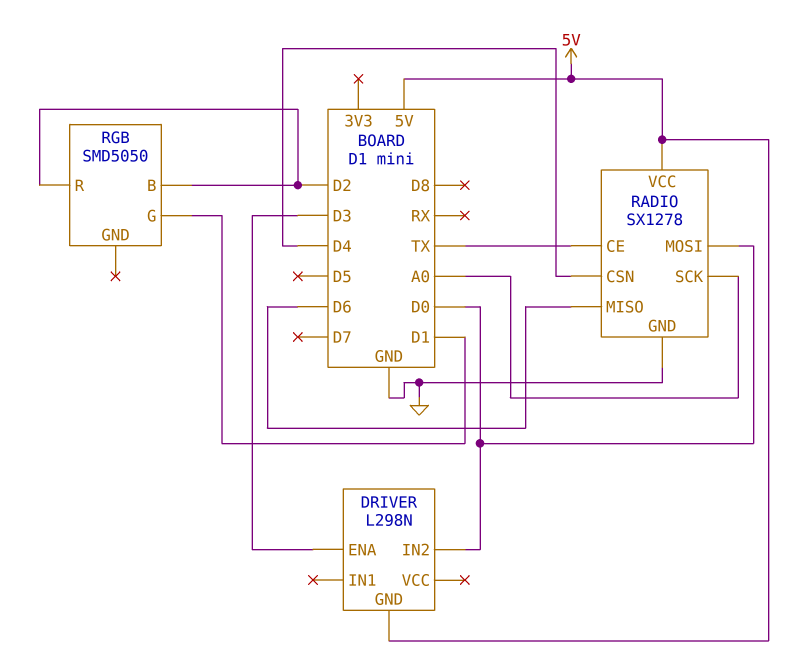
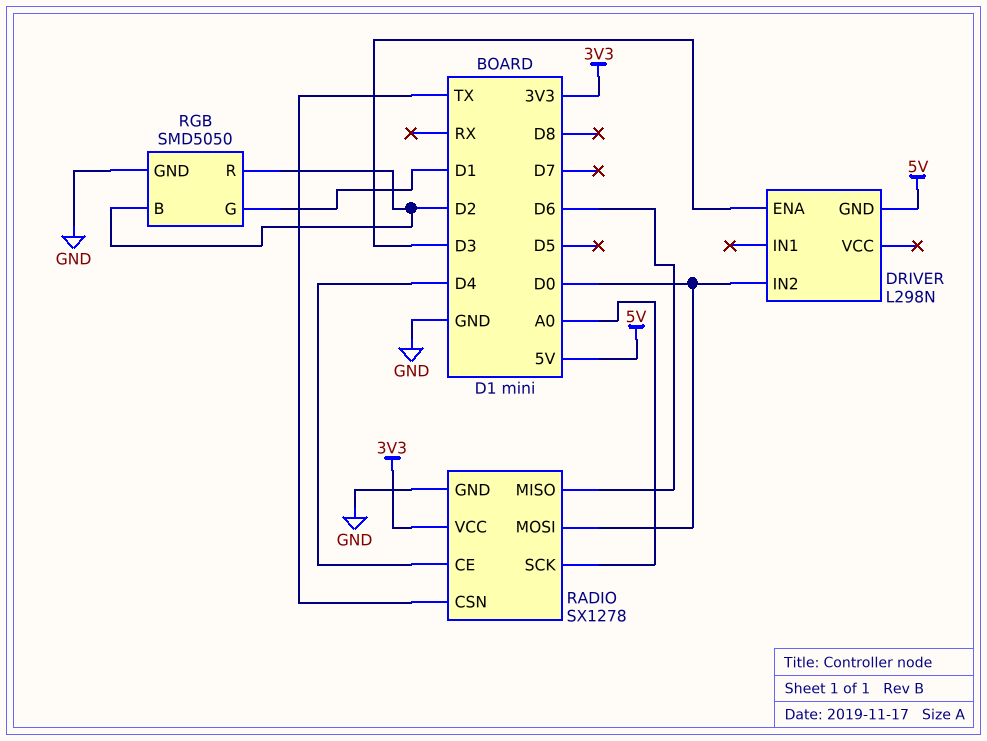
RADIO pin CE: TX -> D4
RADIO pin CSN: D4 -> TX
RADIO pin VCC: 5V -> 3V3
RGB pin GND: none -> GND

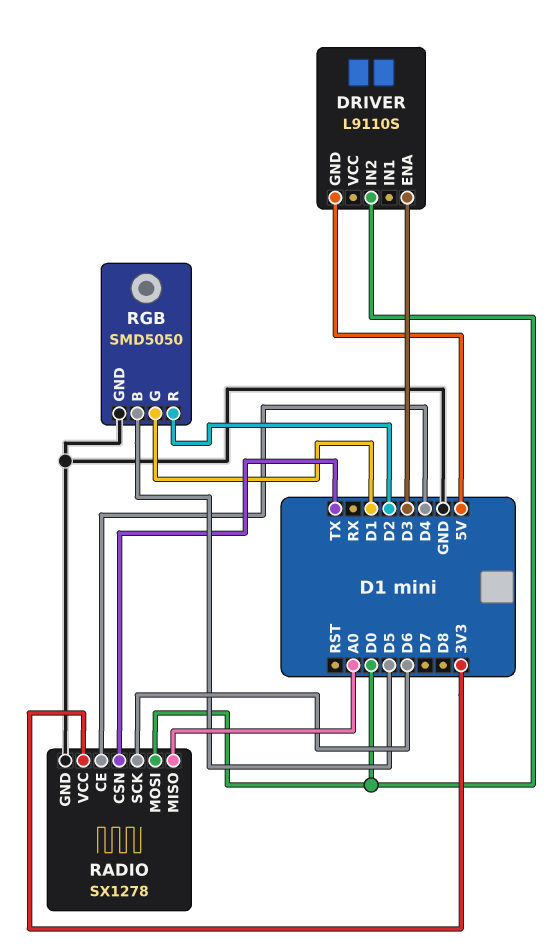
DRIVER: L298N -> L9110S
RADIO pin MISO: D6 -> A0
RADIO pin SCK: A0 -> D6
RGB pin B: D2 -> D5

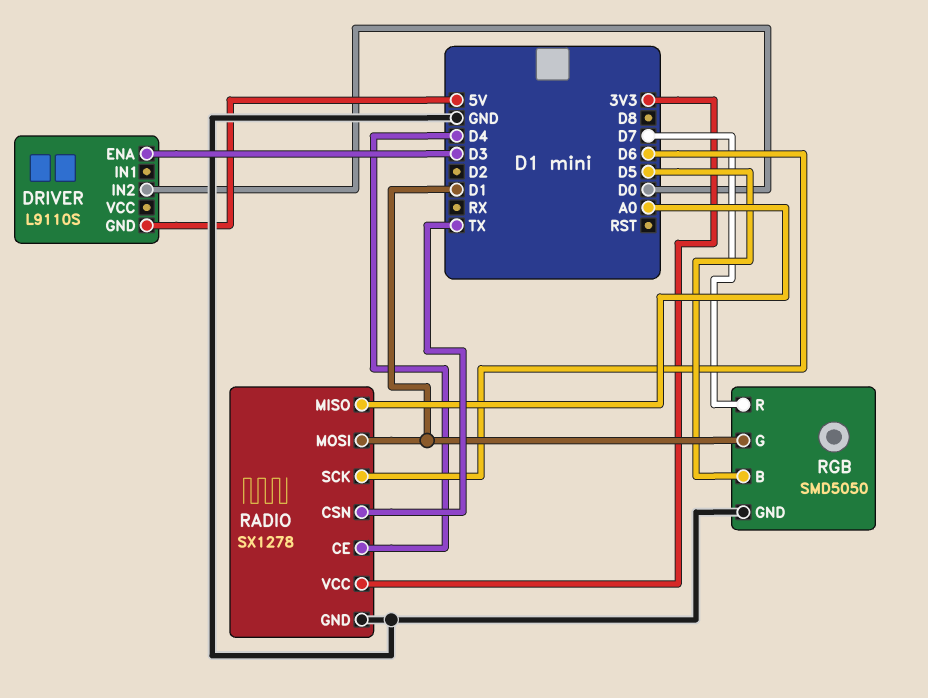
RADIO pin MOSI: D0 -> D1
RGB pin R: D2 -> D7

